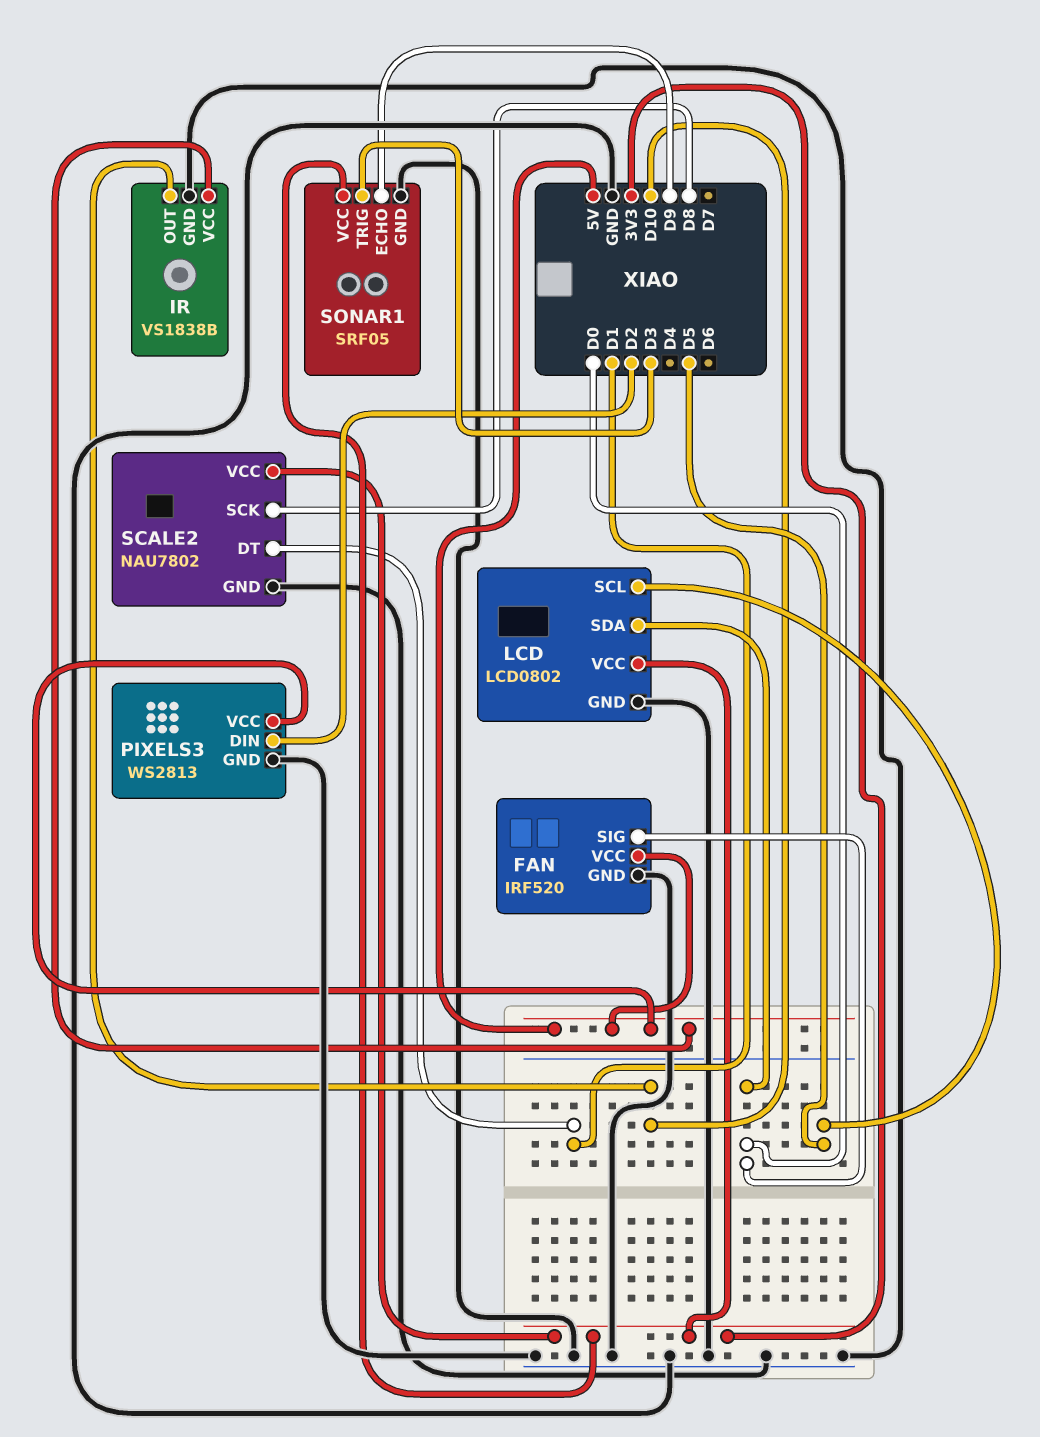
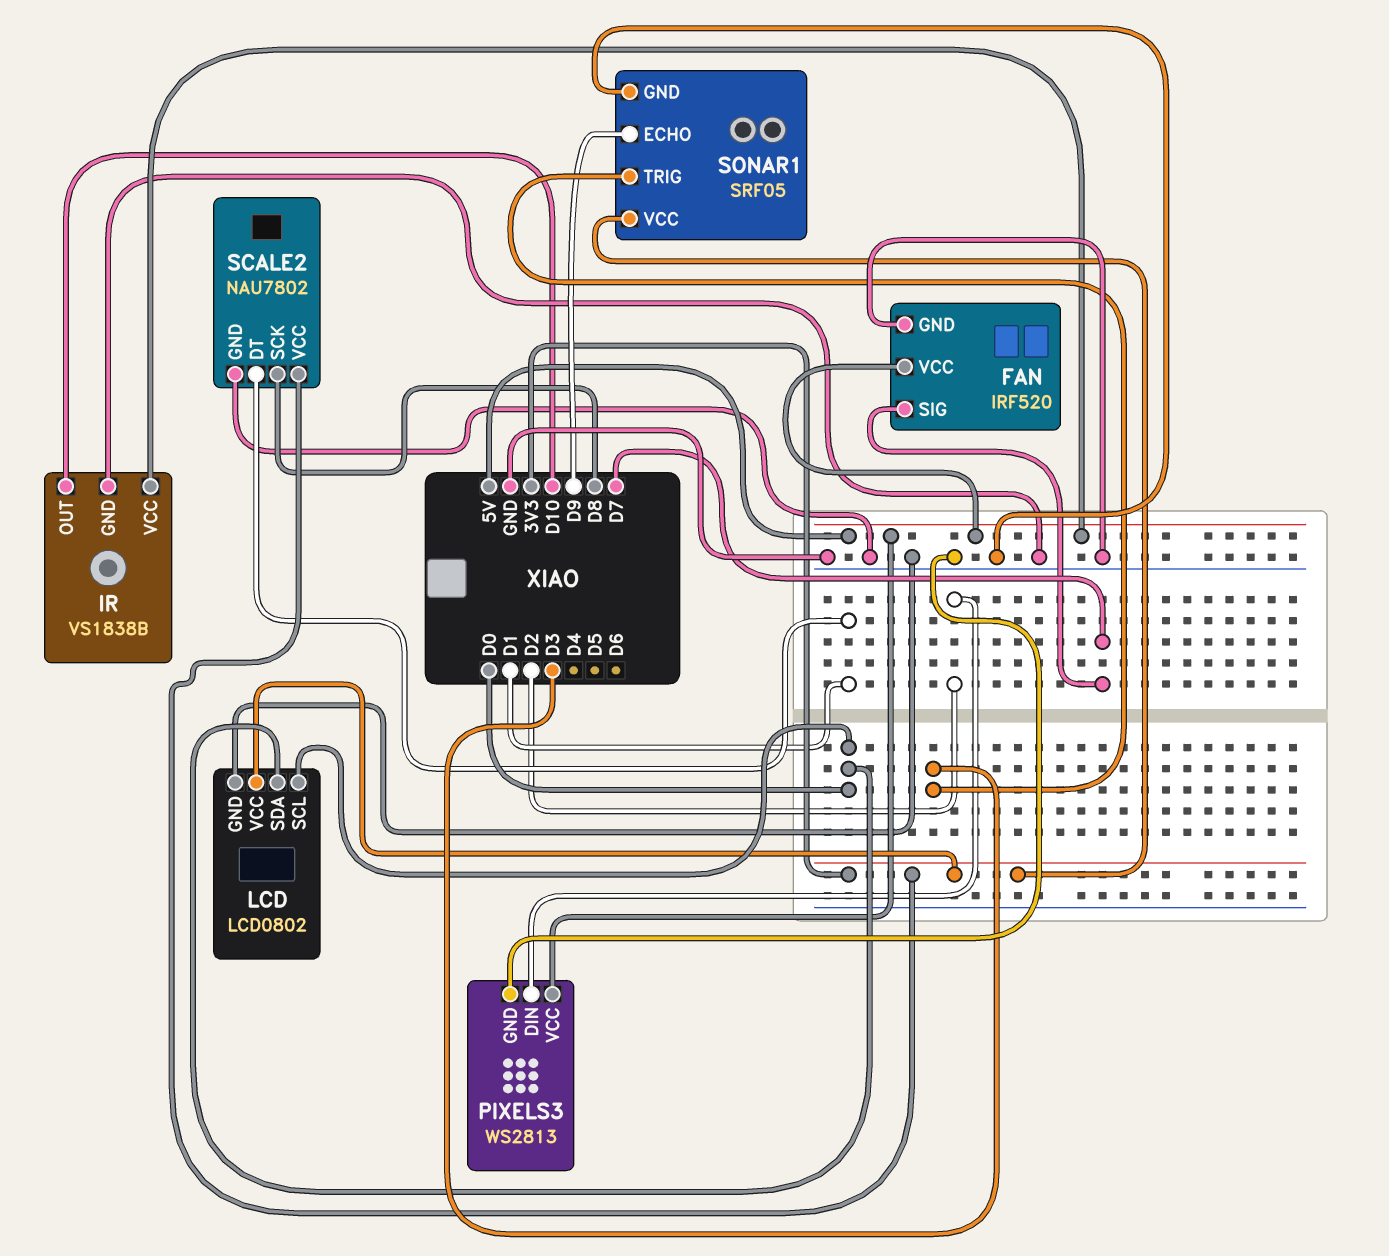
FAN pin SIG: D0 -> D7
LCD pin SCL: D5 -> D0

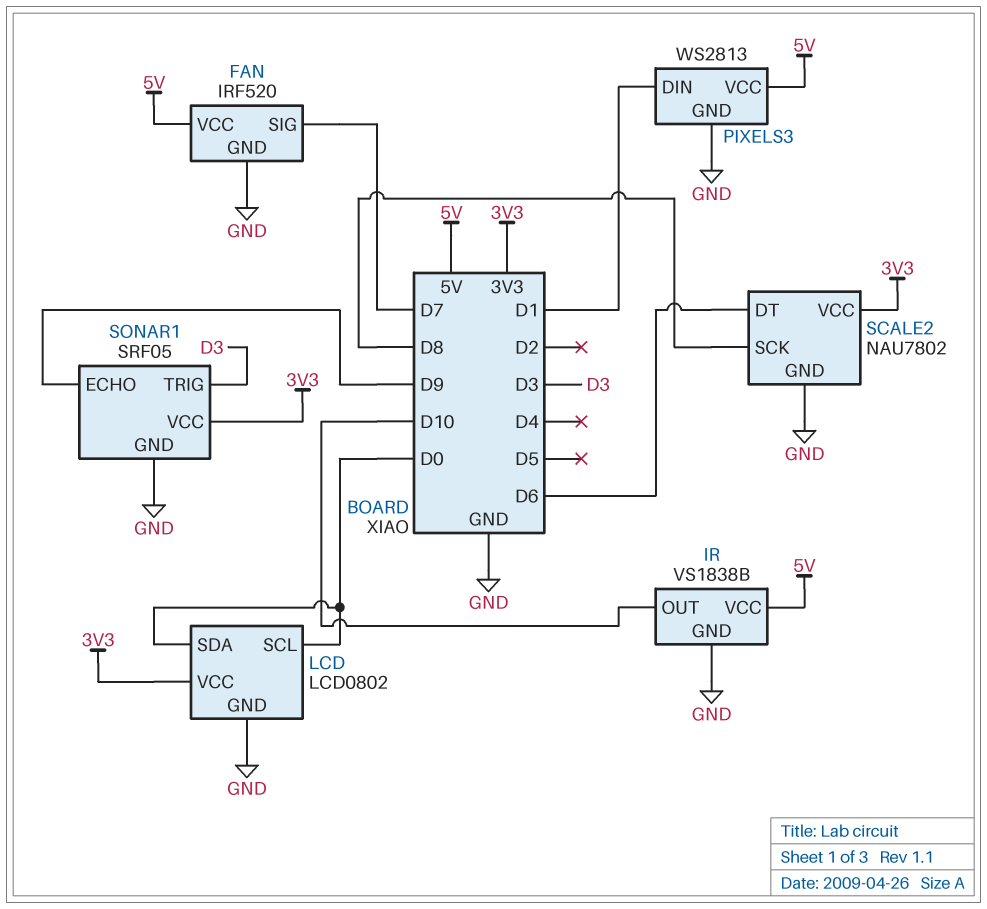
PIXELS3 pin DIN: D2 -> D1
SCALE2 pin DT: D1 -> D6

